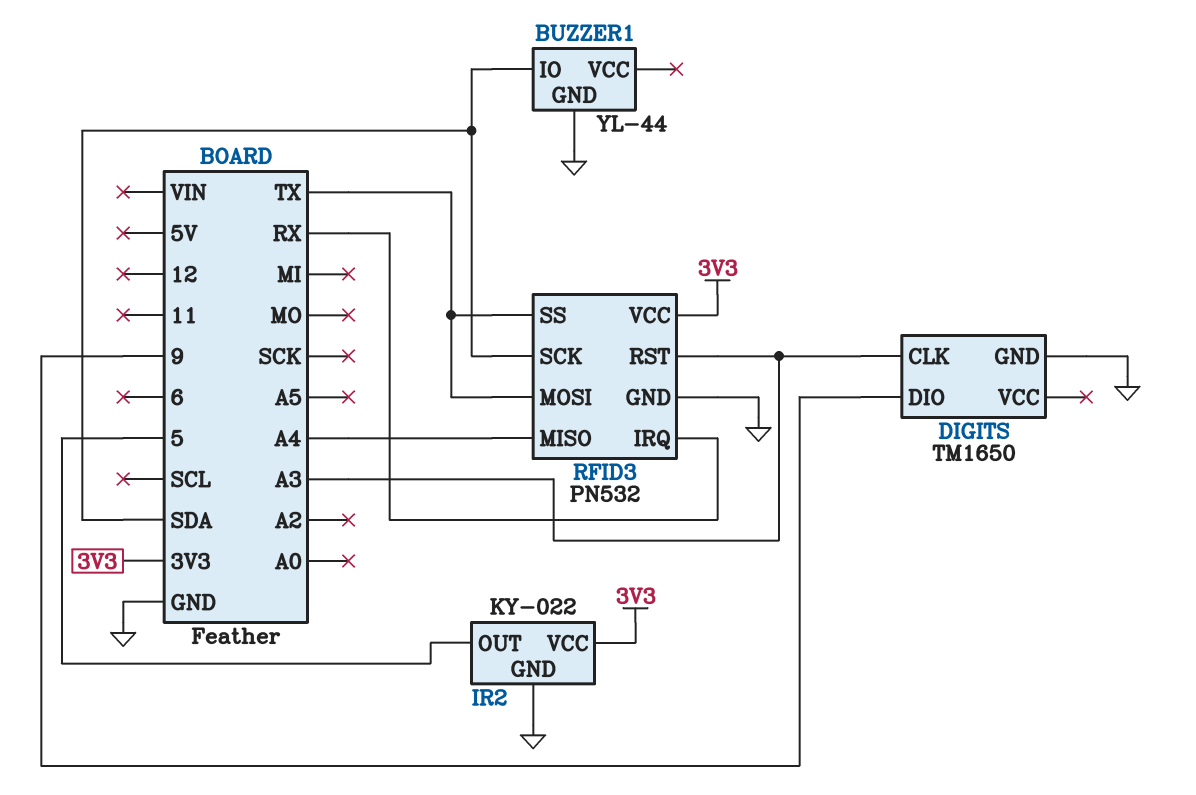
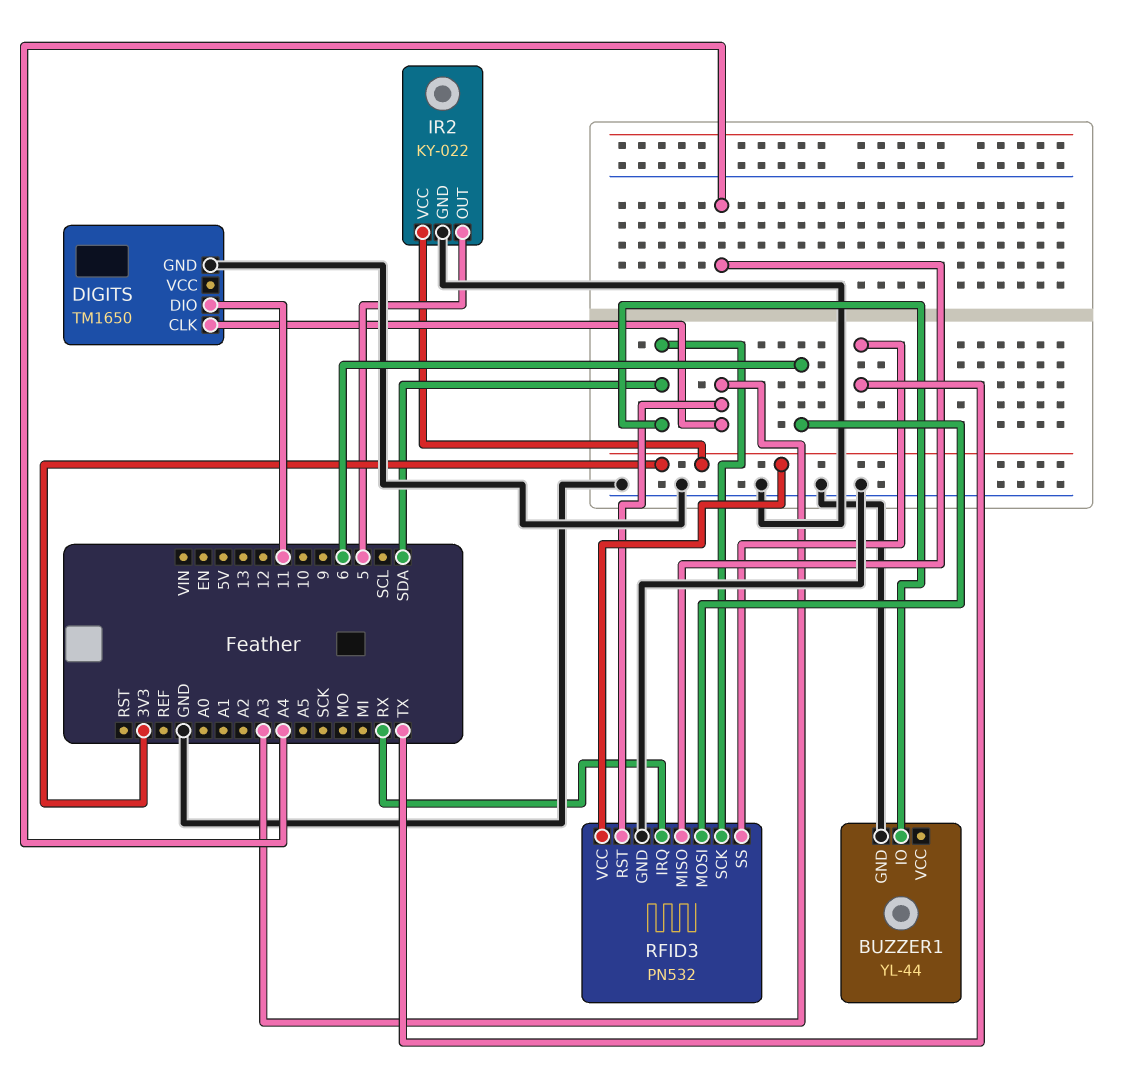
DIGITS pin DIO: 9 -> 11
RFID3 pin MOSI: TX -> 6

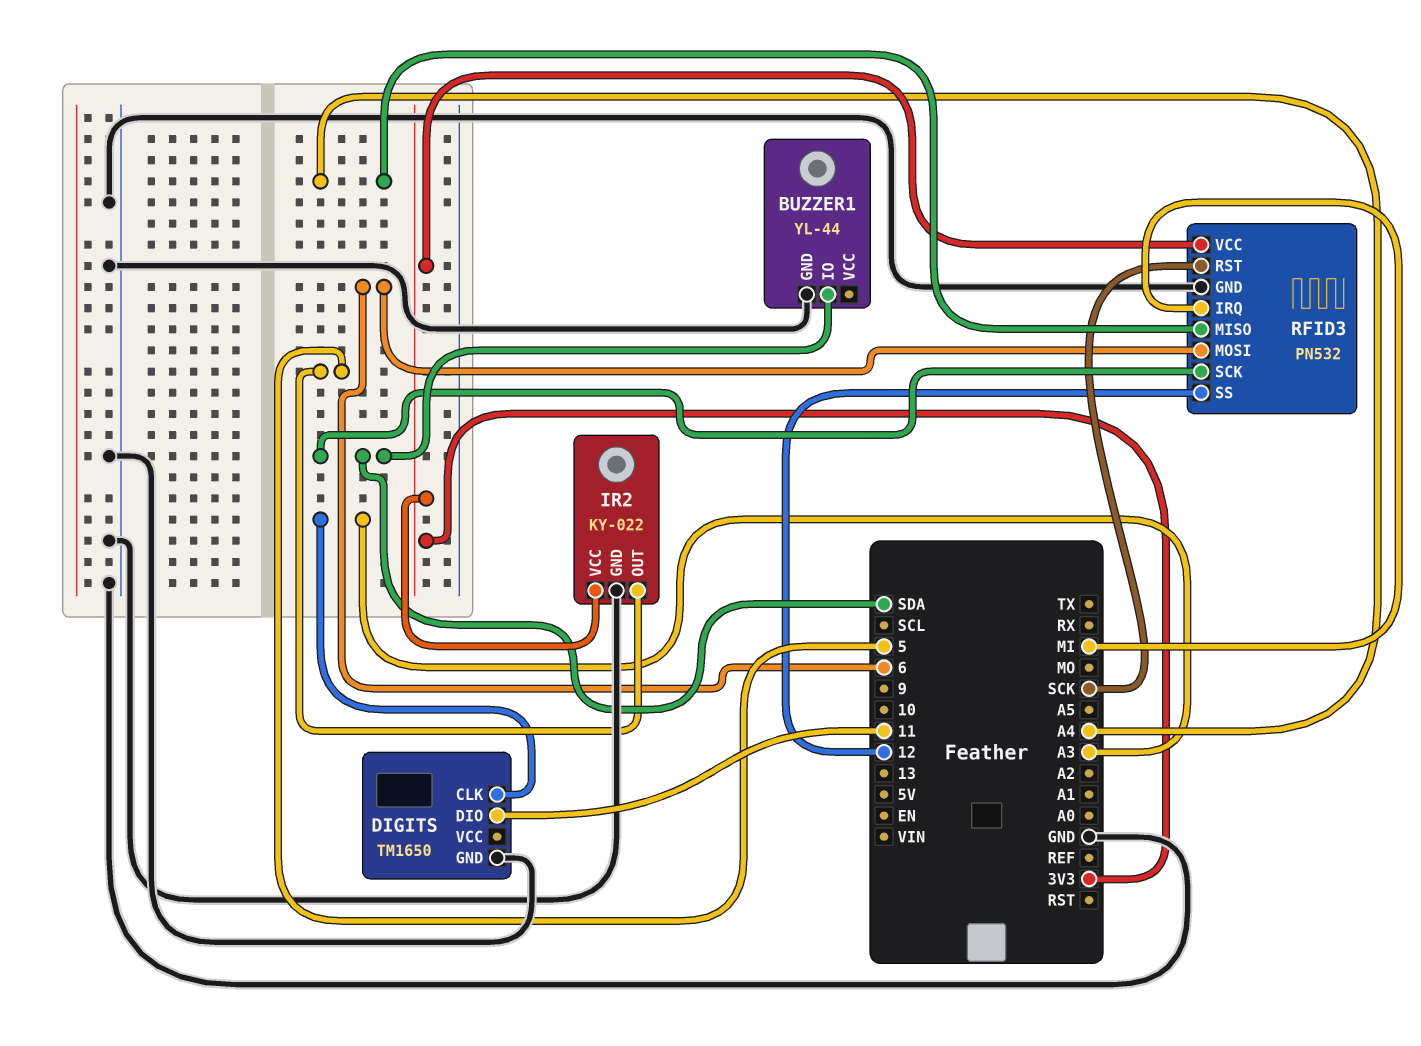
RFID3 pin IRQ: RX -> MI
RFID3 pin RST: A3 -> SCK
RFID3 pin SS: TX -> 12

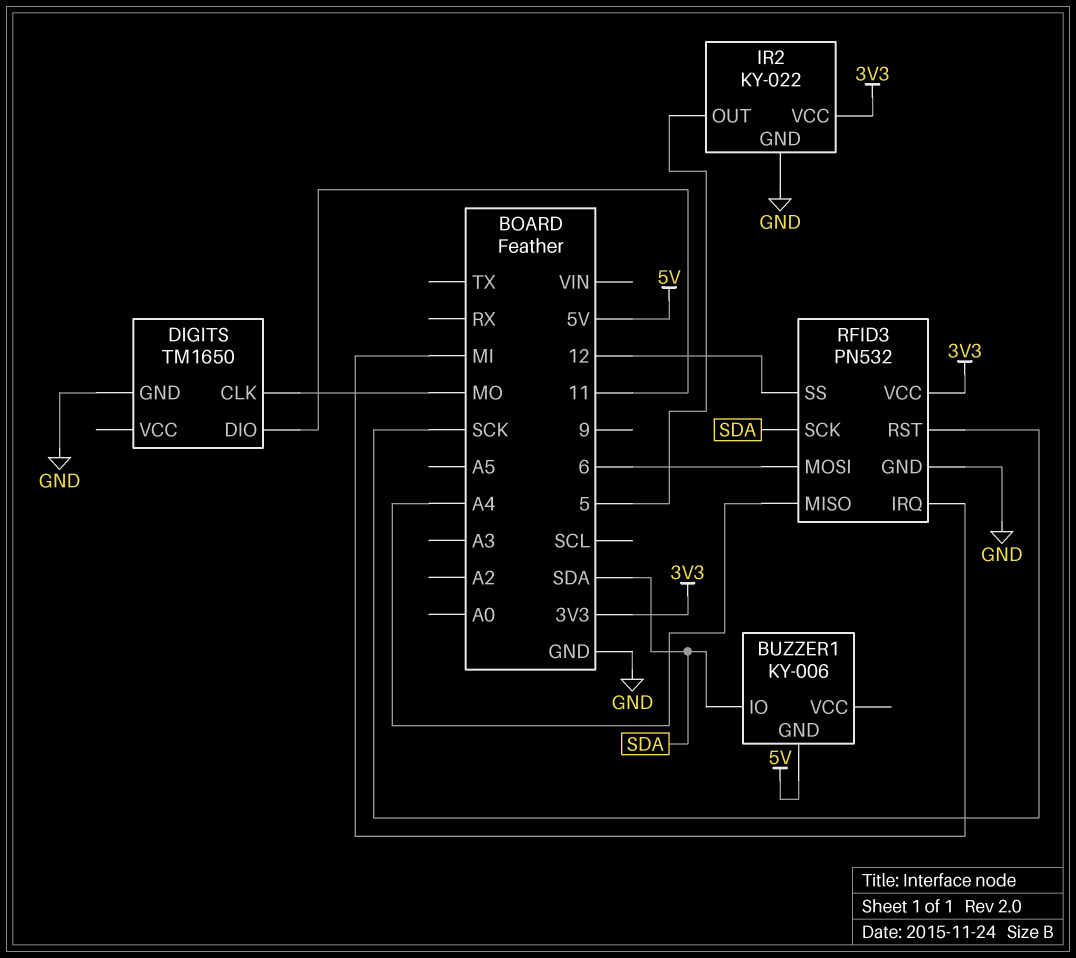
BUZZER1: YL-44 -> KY-006
BUZZER1 pin GND: GND -> 5V
DIGITS pin CLK: A3 -> MO

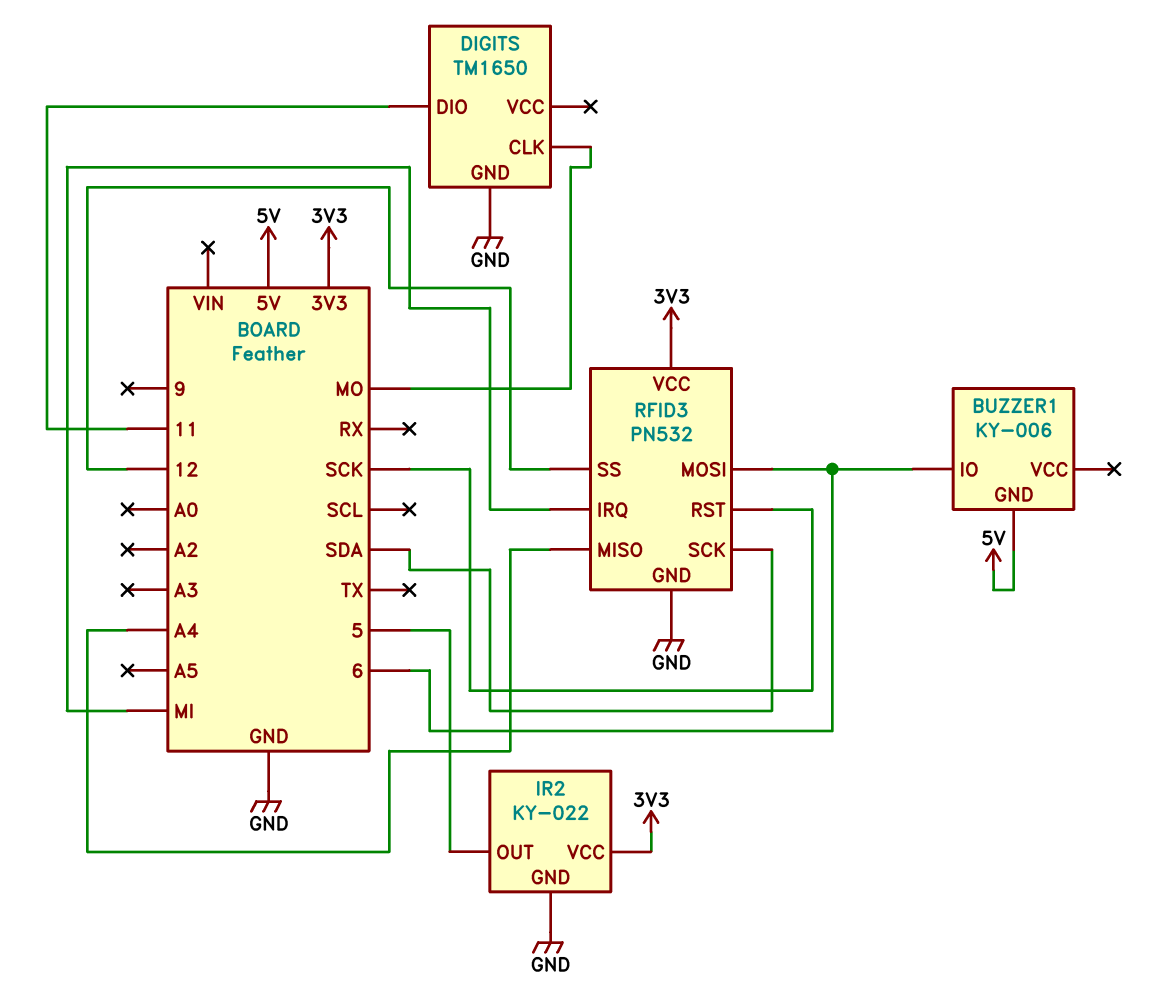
BUZZER1 pin IO: SDA -> 6

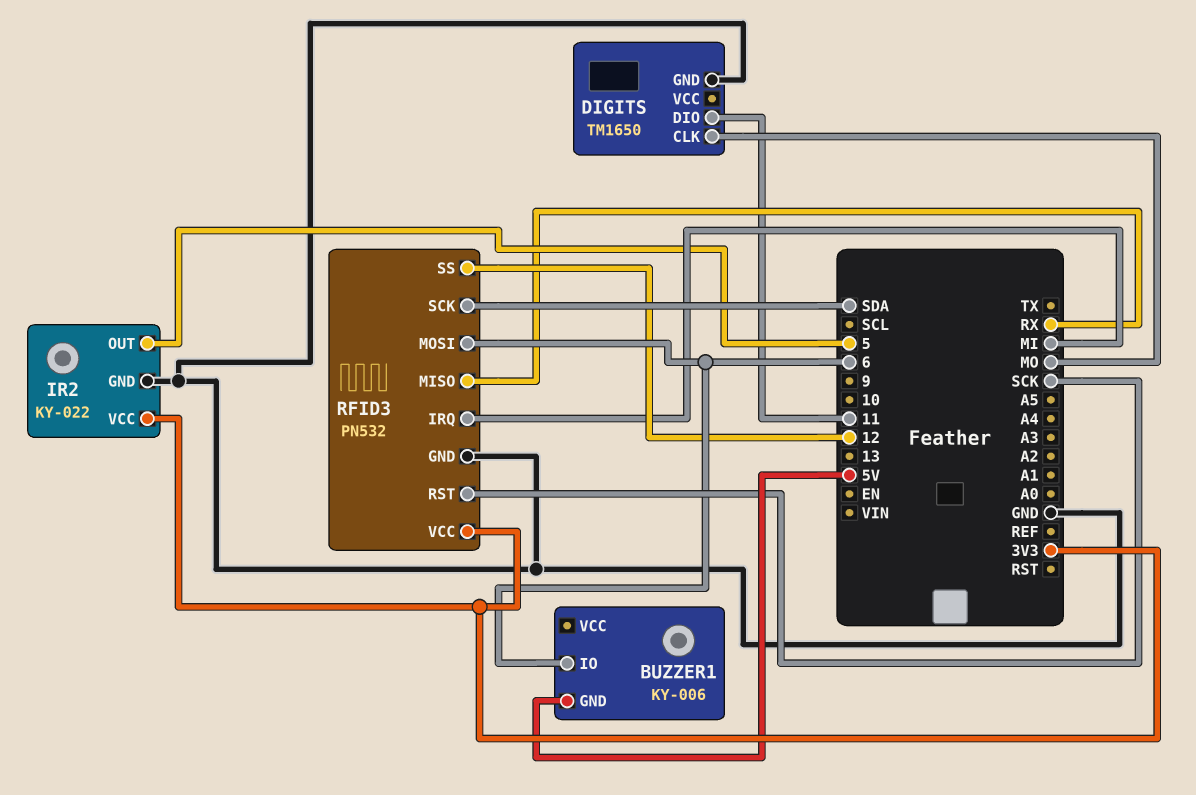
RFID3 pin MISO: A4 -> RX

